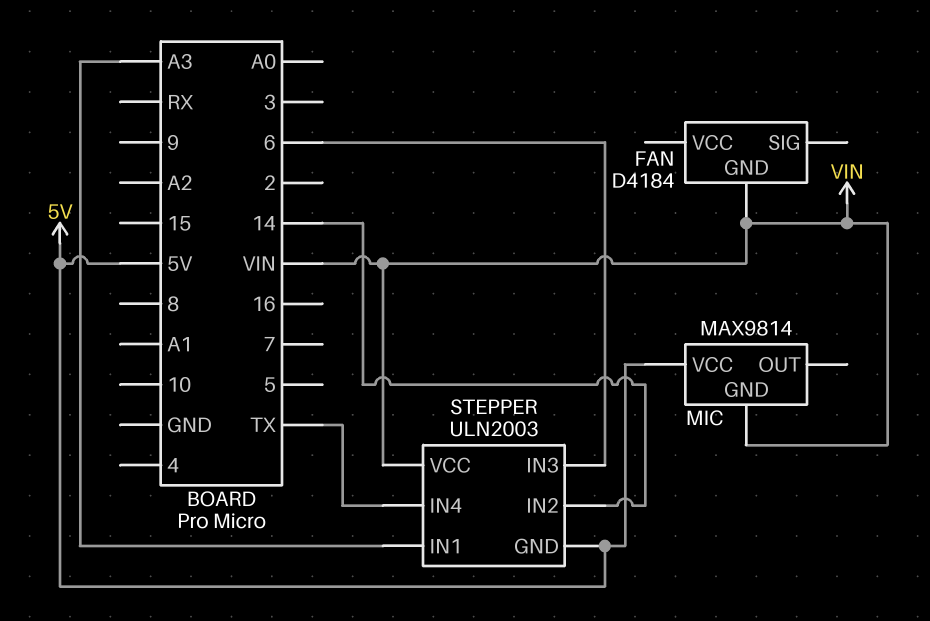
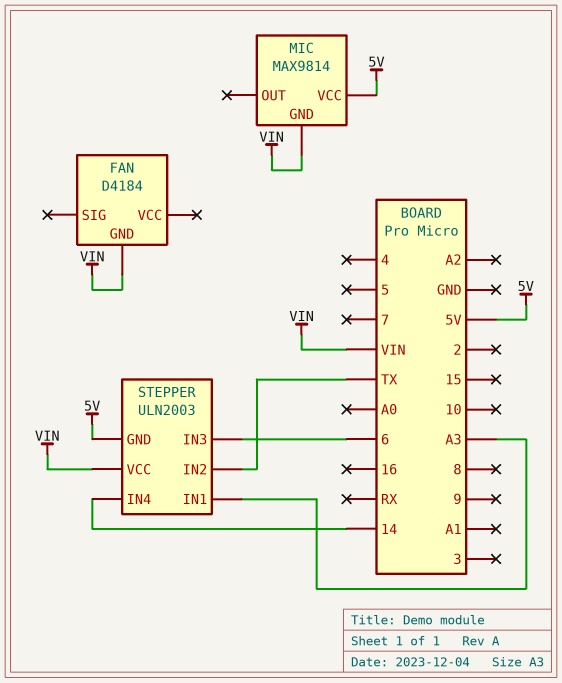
STEPPER pin IN2: 14 -> TX
STEPPER pin IN4: TX -> 14

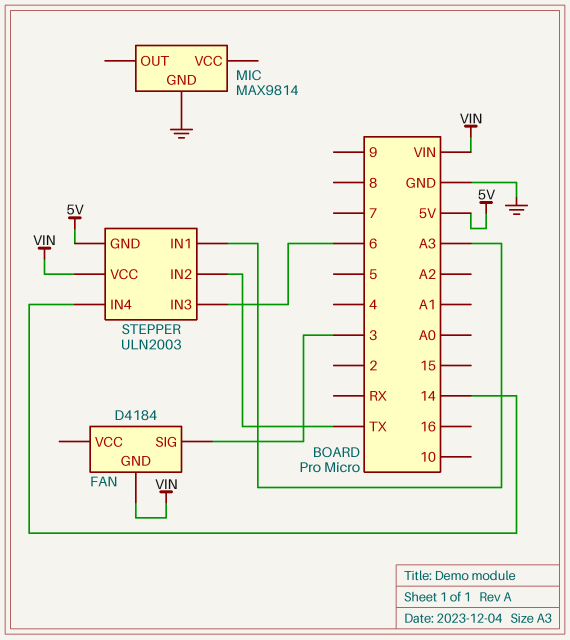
FAN pin SIG: none -> 3
MIC pin GND: VIN -> GND
MIC pin VCC: 5V -> none

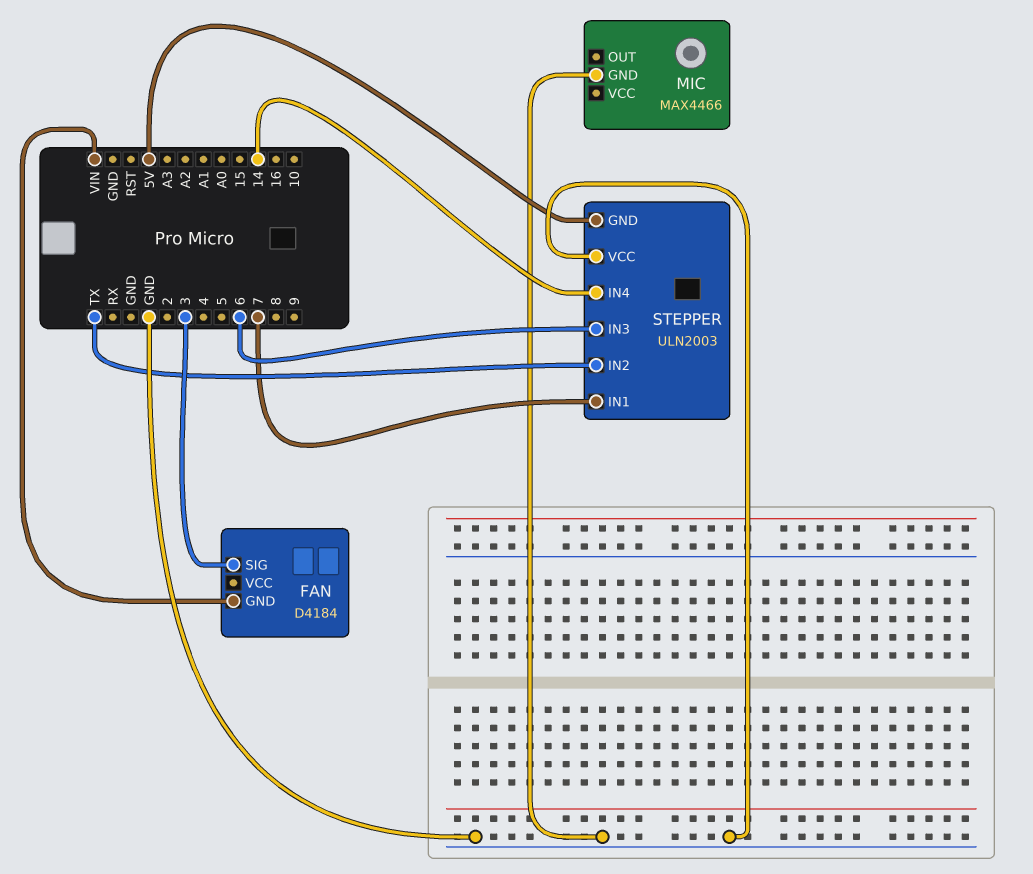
MIC: MAX9814 -> MAX4466
STEPPER pin IN1: A3 -> 7
STEPPER pin VCC: VIN -> GND

